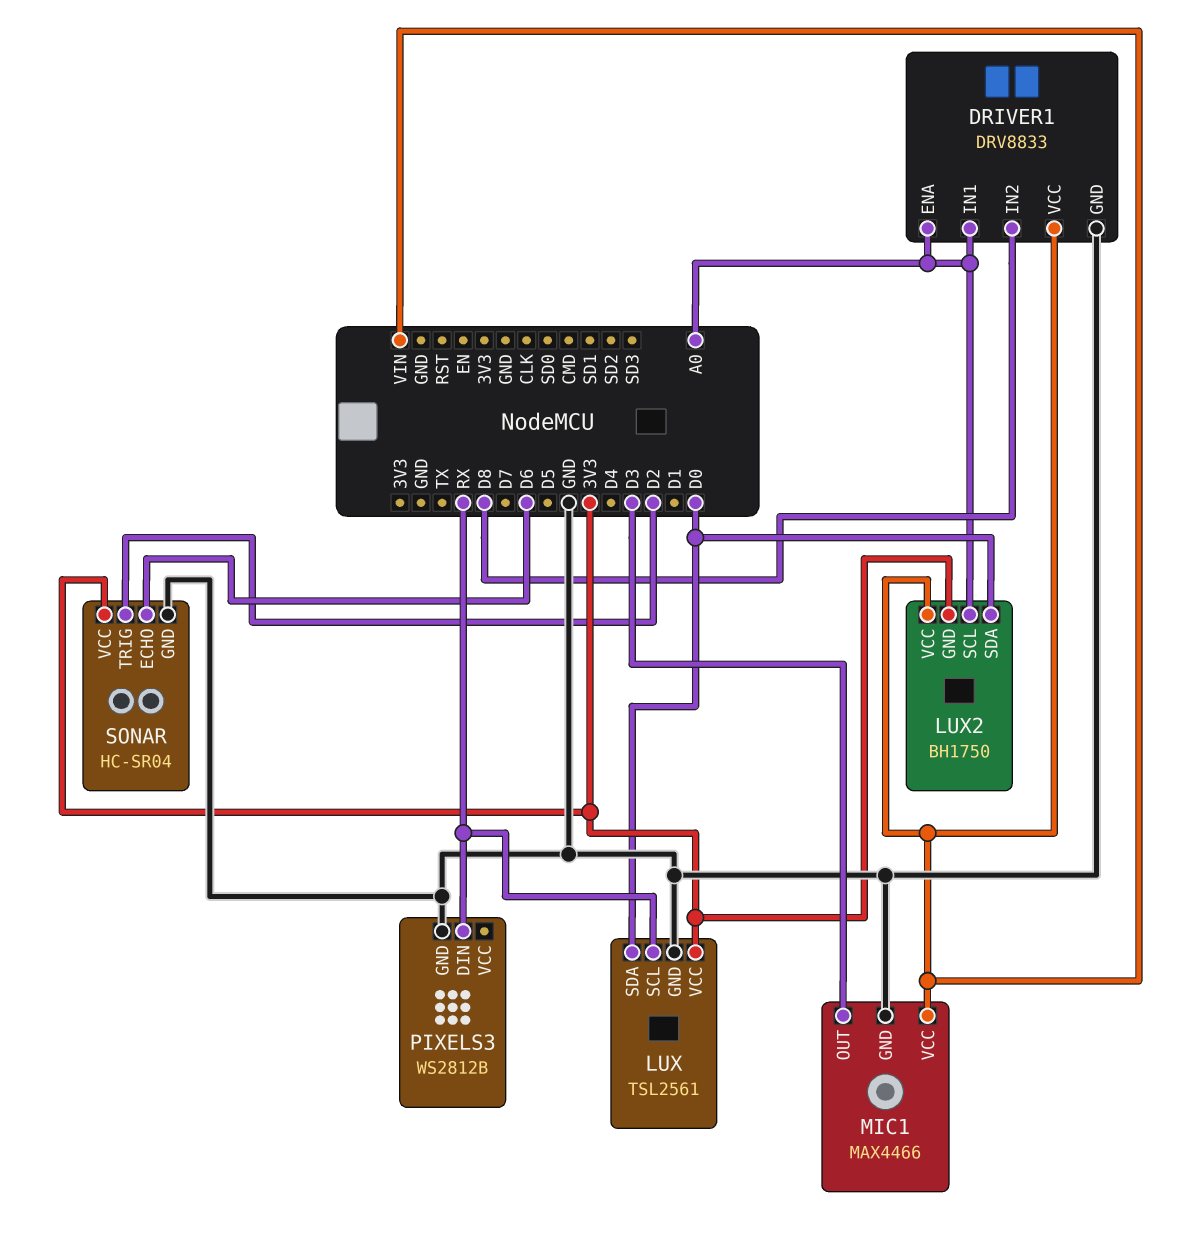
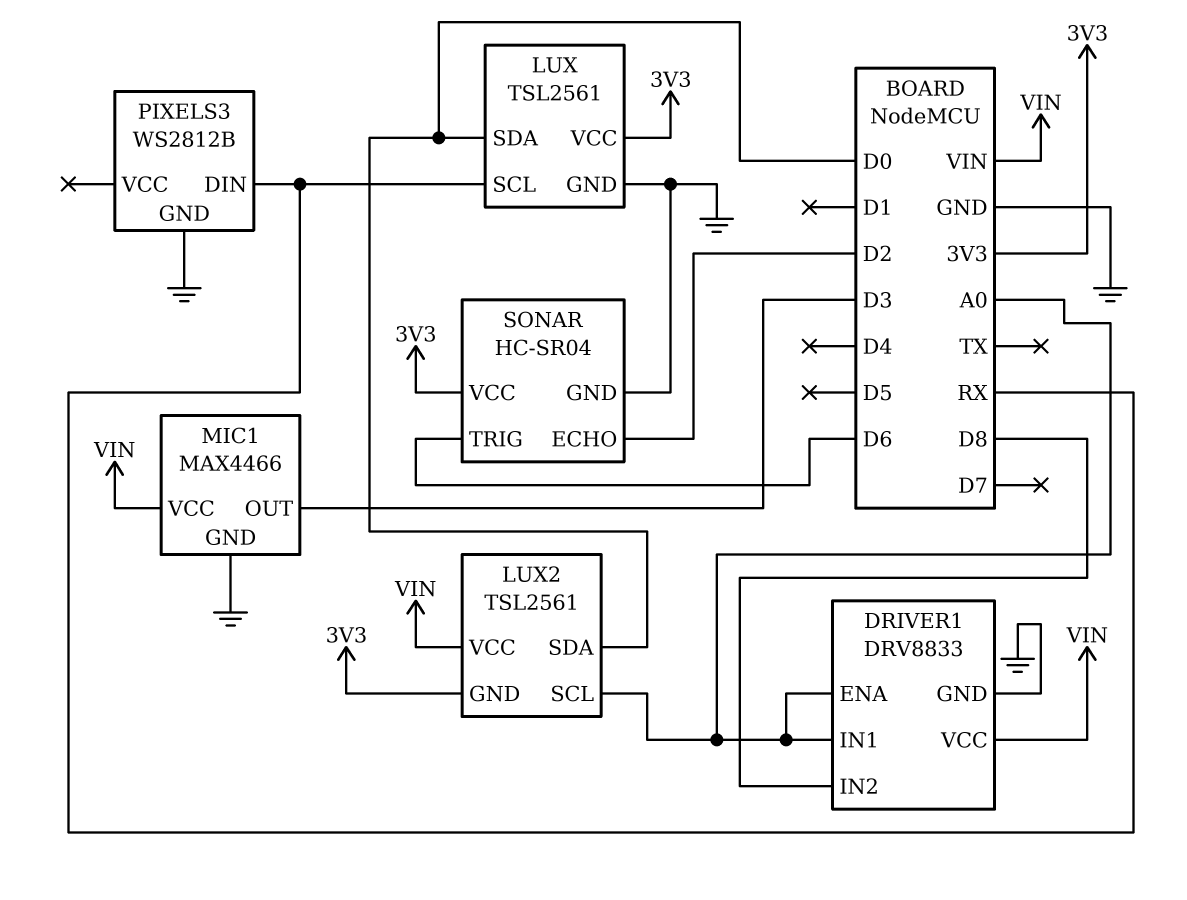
LUX2: BH1750 -> TSL2561
SONAR pin ECHO: D6 -> D2
SONAR pin TRIG: D2 -> D6

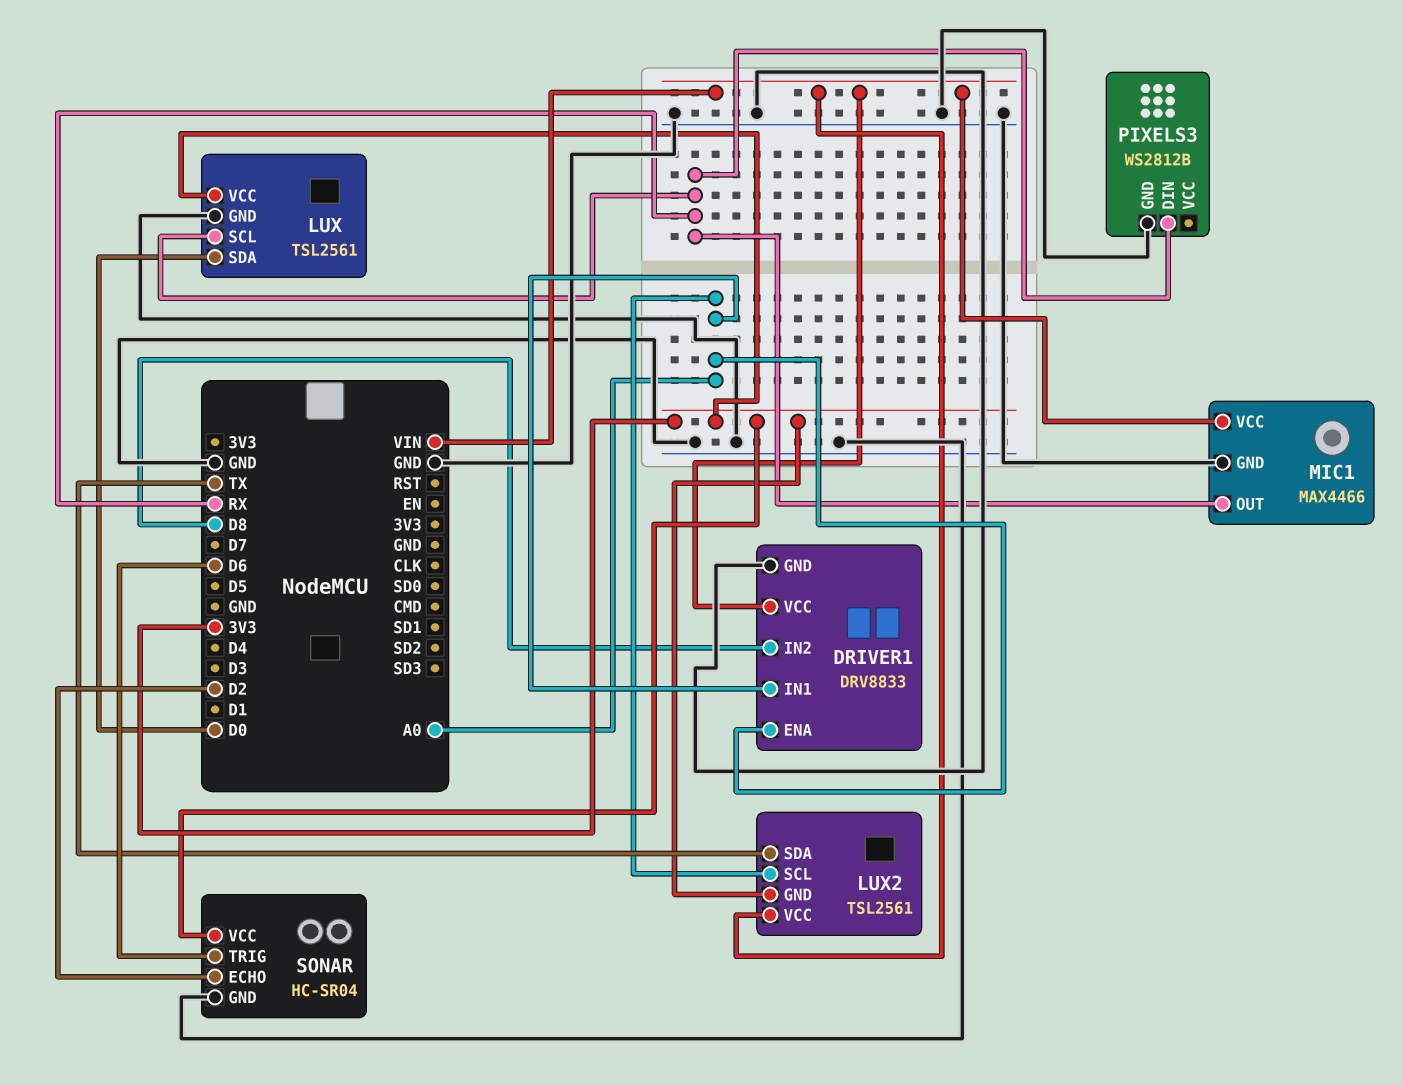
LUX2 pin SDA: D0 -> TX
MIC1 pin OUT: D3 -> RX

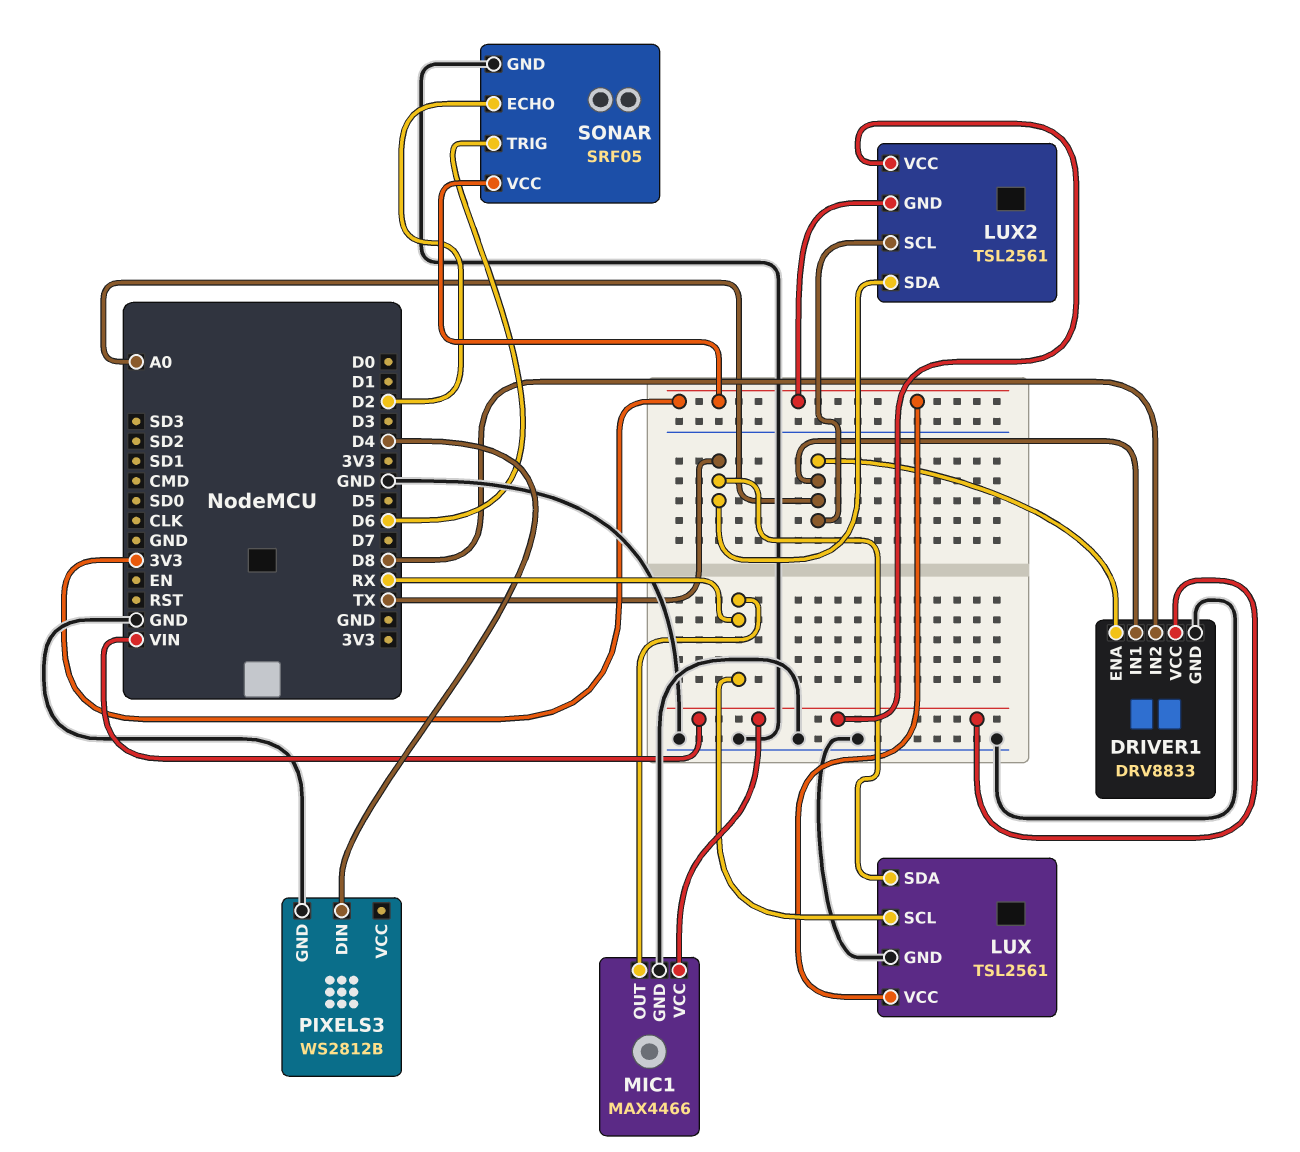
LUX pin SDA: D0 -> TX
PIXELS3 pin DIN: RX -> D4
SONAR: HC-SR04 -> SRF05

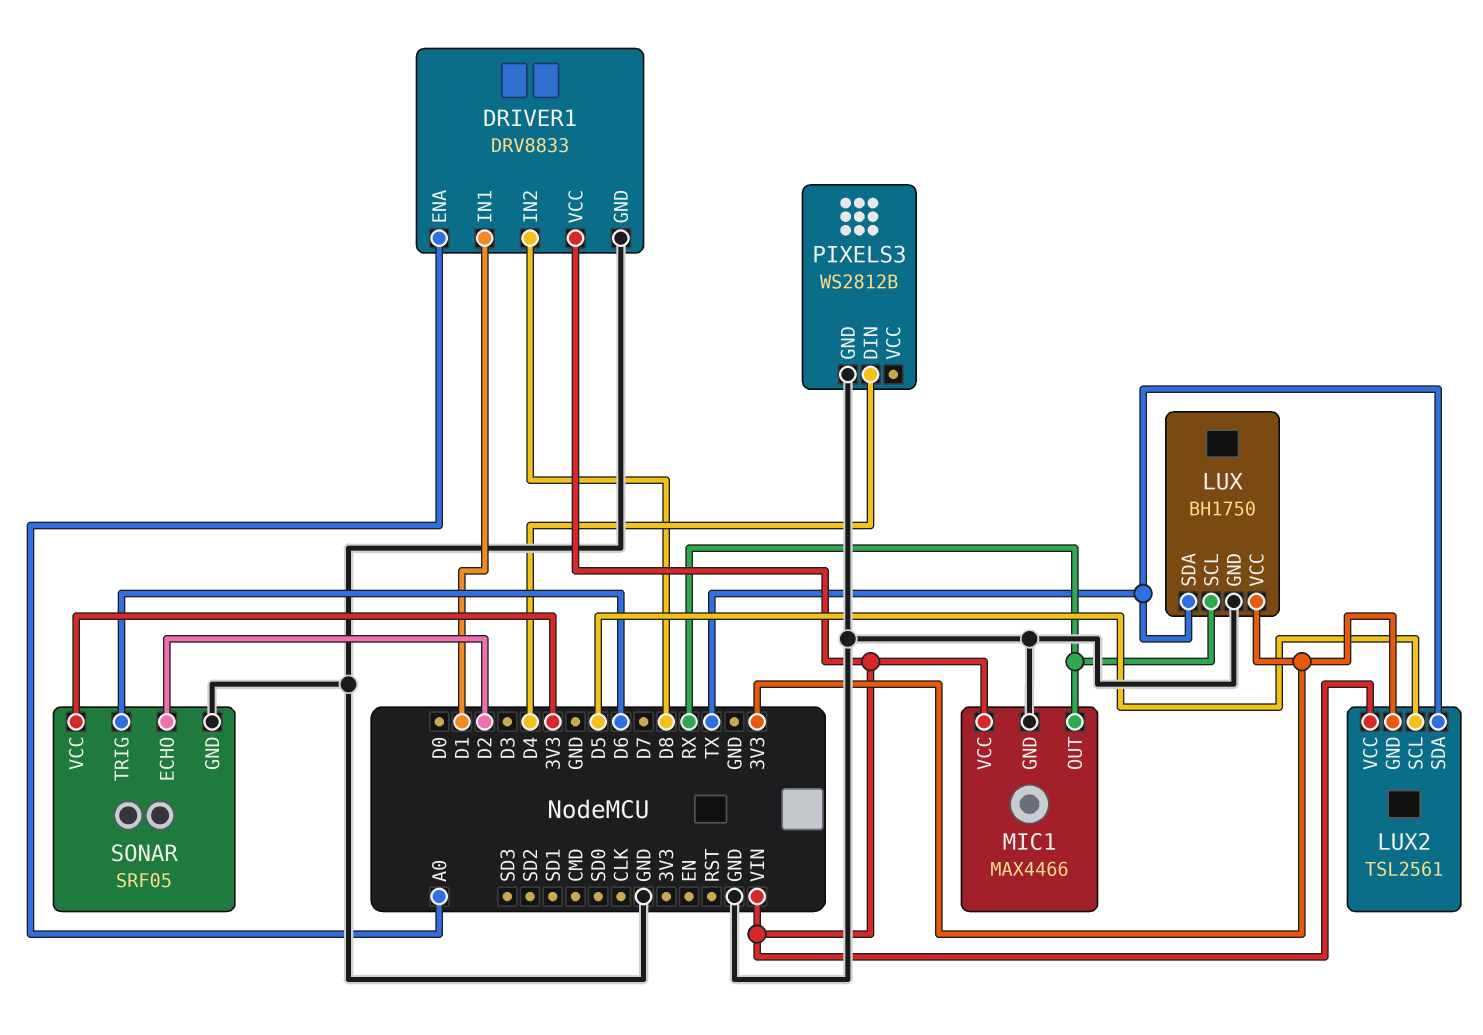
DRIVER1 pin IN1: A0 -> D1
LUX: TSL2561 -> BH1750
LUX2 pin SCL: A0 -> D5

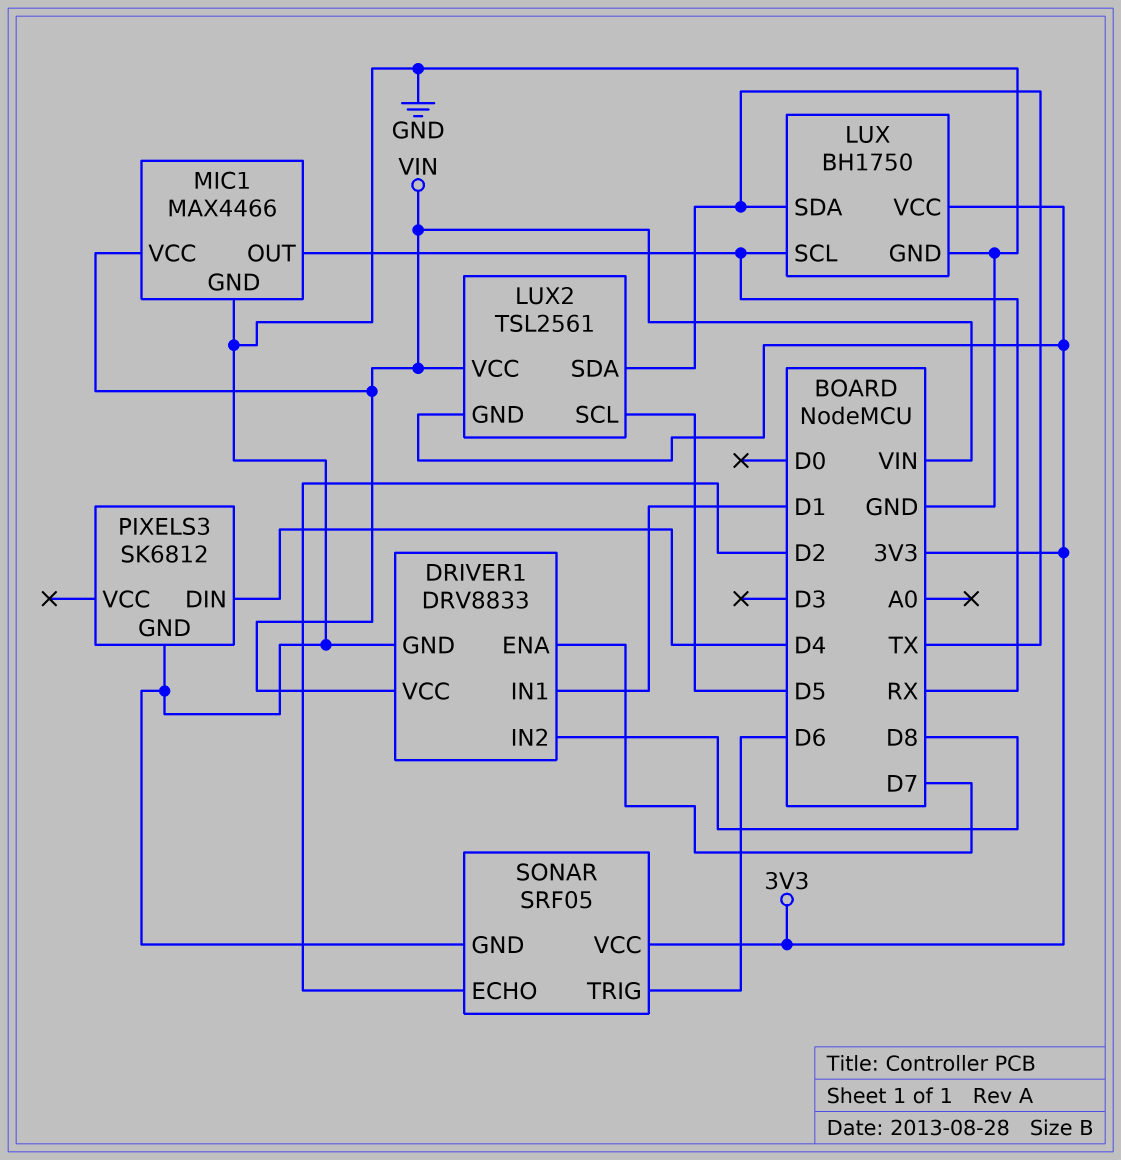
DRIVER1 pin ENA: A0 -> D7
PIXELS3: WS2812B -> SK6812

